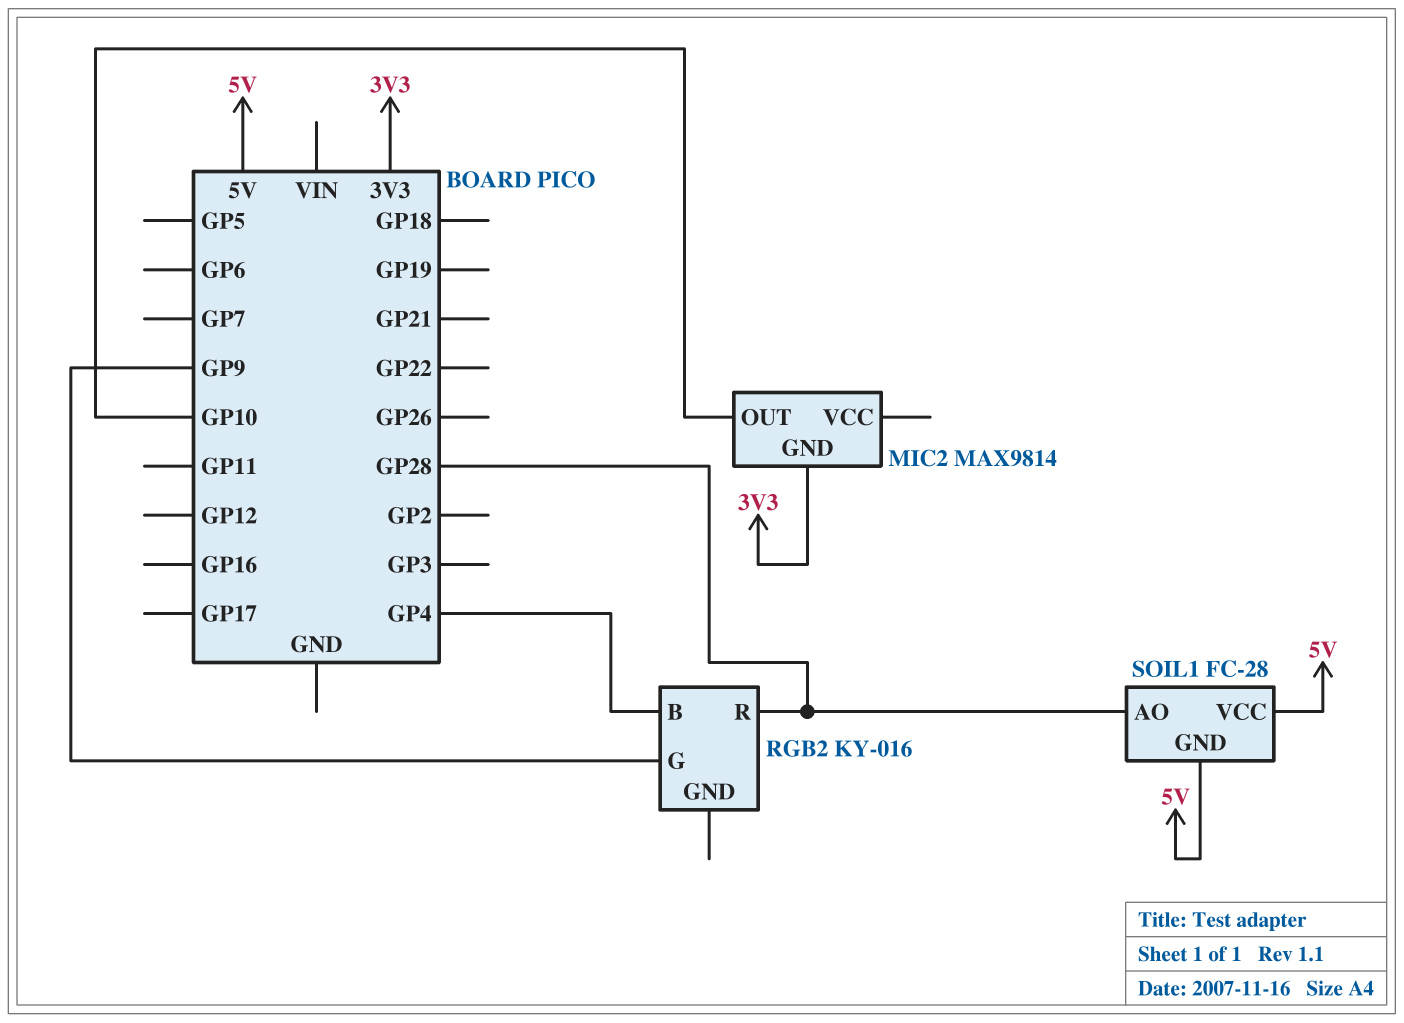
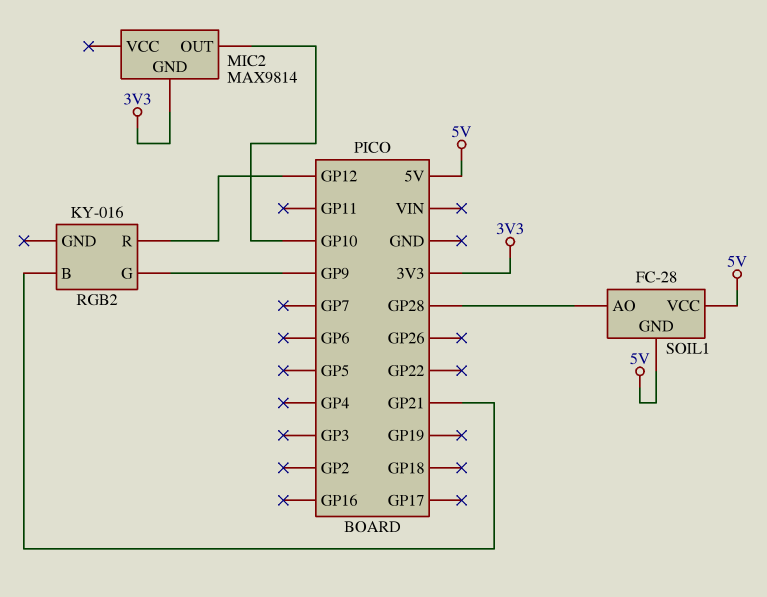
RGB2 pin B: GP4 -> GP21
RGB2 pin R: GP28 -> GP12

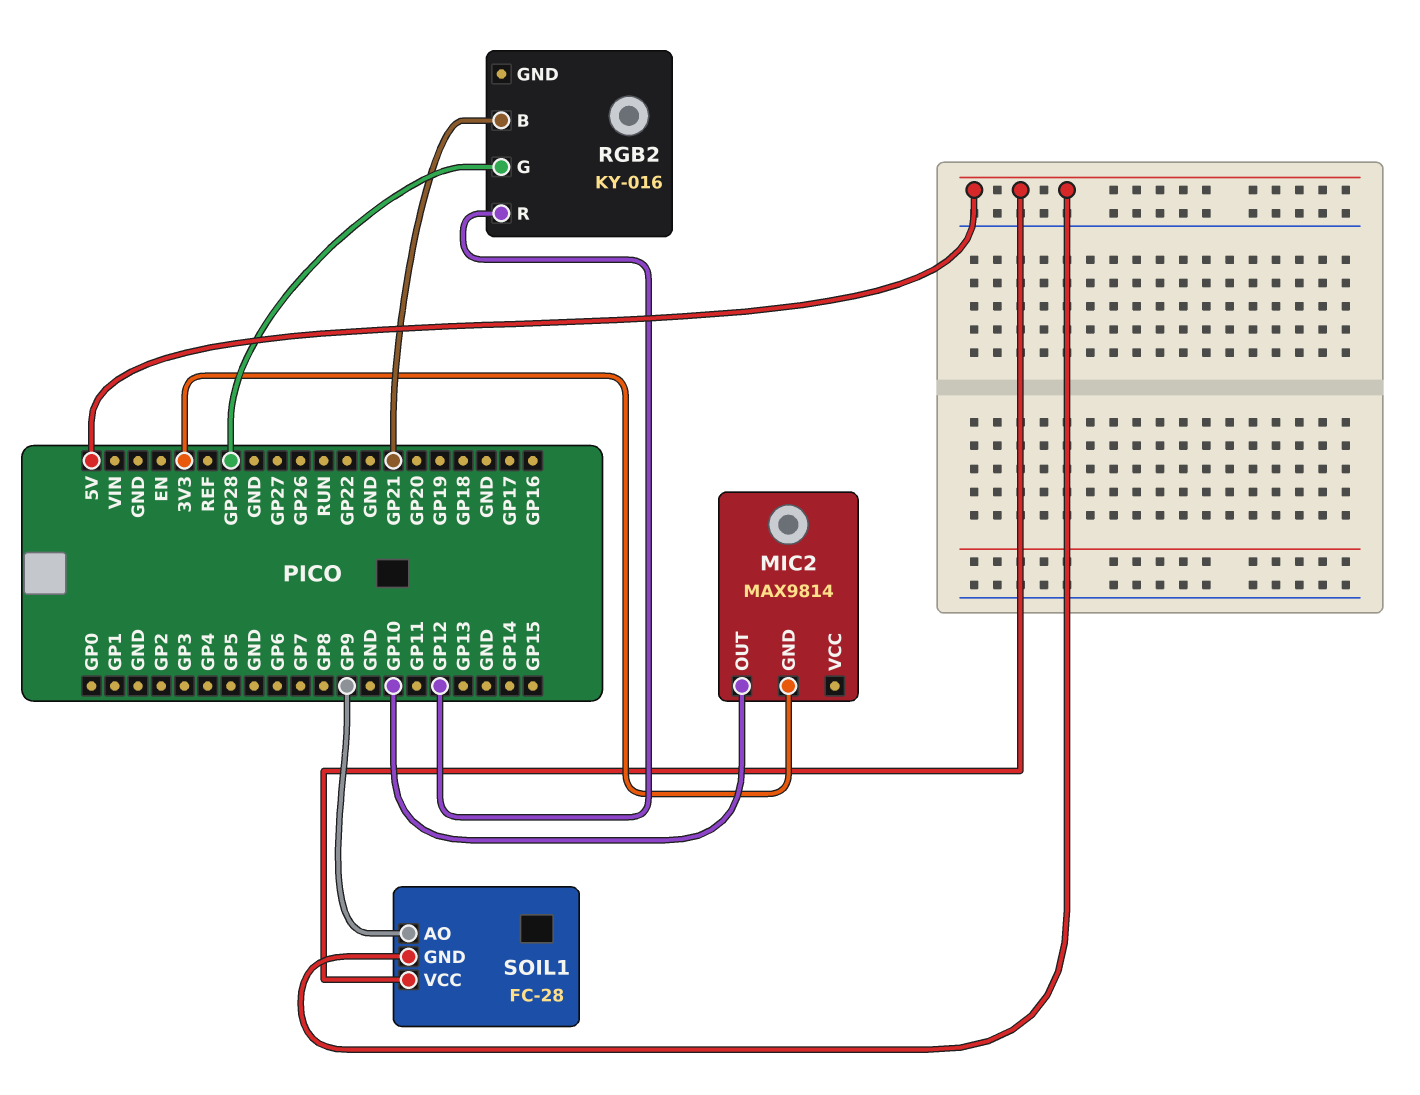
RGB2 pin G: GP9 -> GP28
SOIL1 pin AO: GP28 -> GP9

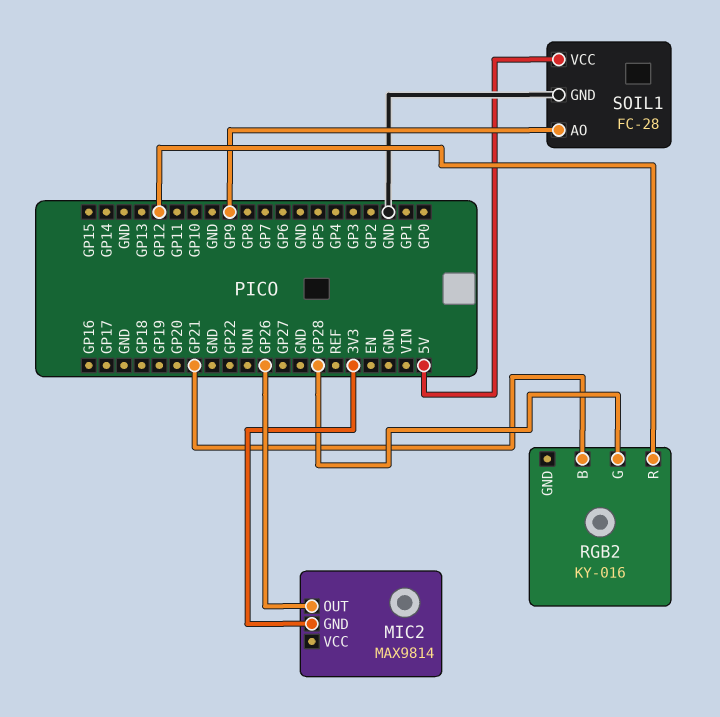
MIC2 pin OUT: GP10 -> GP26
SOIL1 pin GND: 5V -> GND

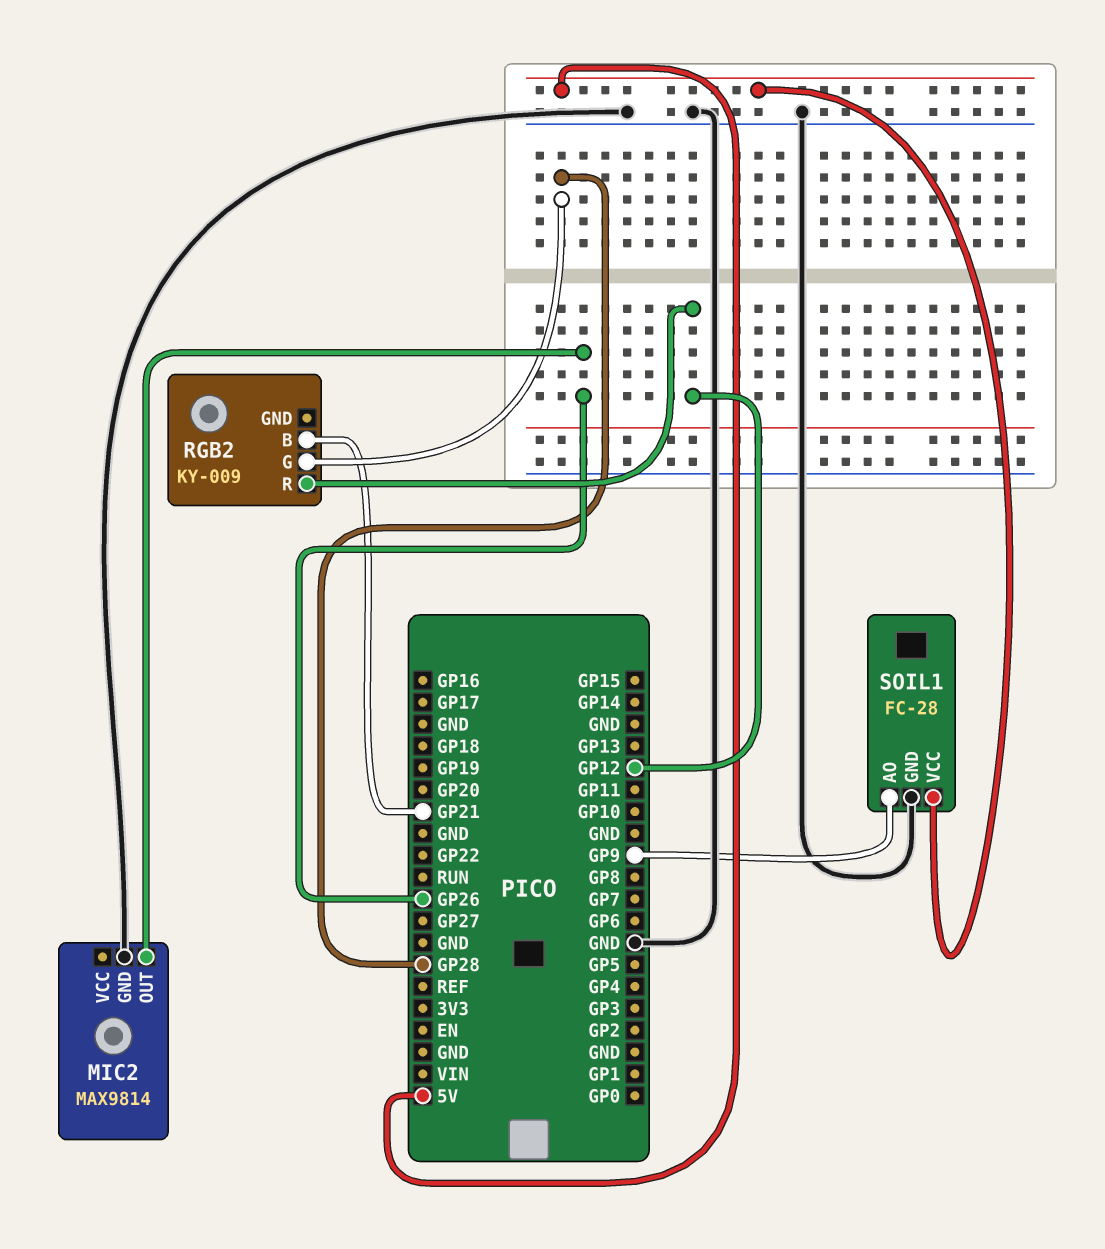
MIC2 pin GND: 3V3 -> GND
RGB2: KY-016 -> KY-009

